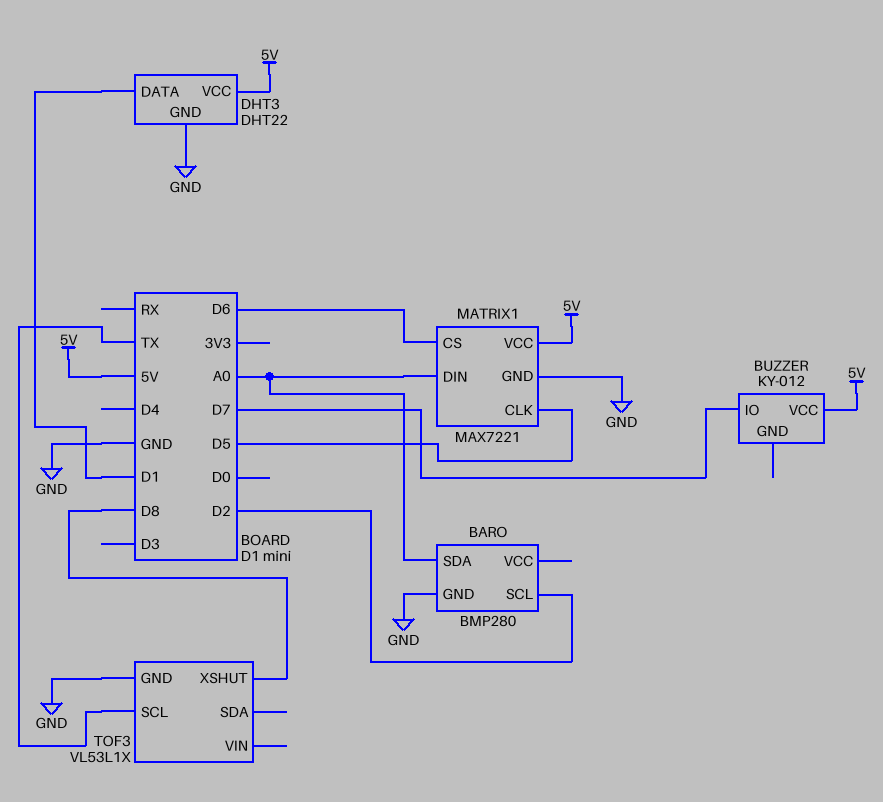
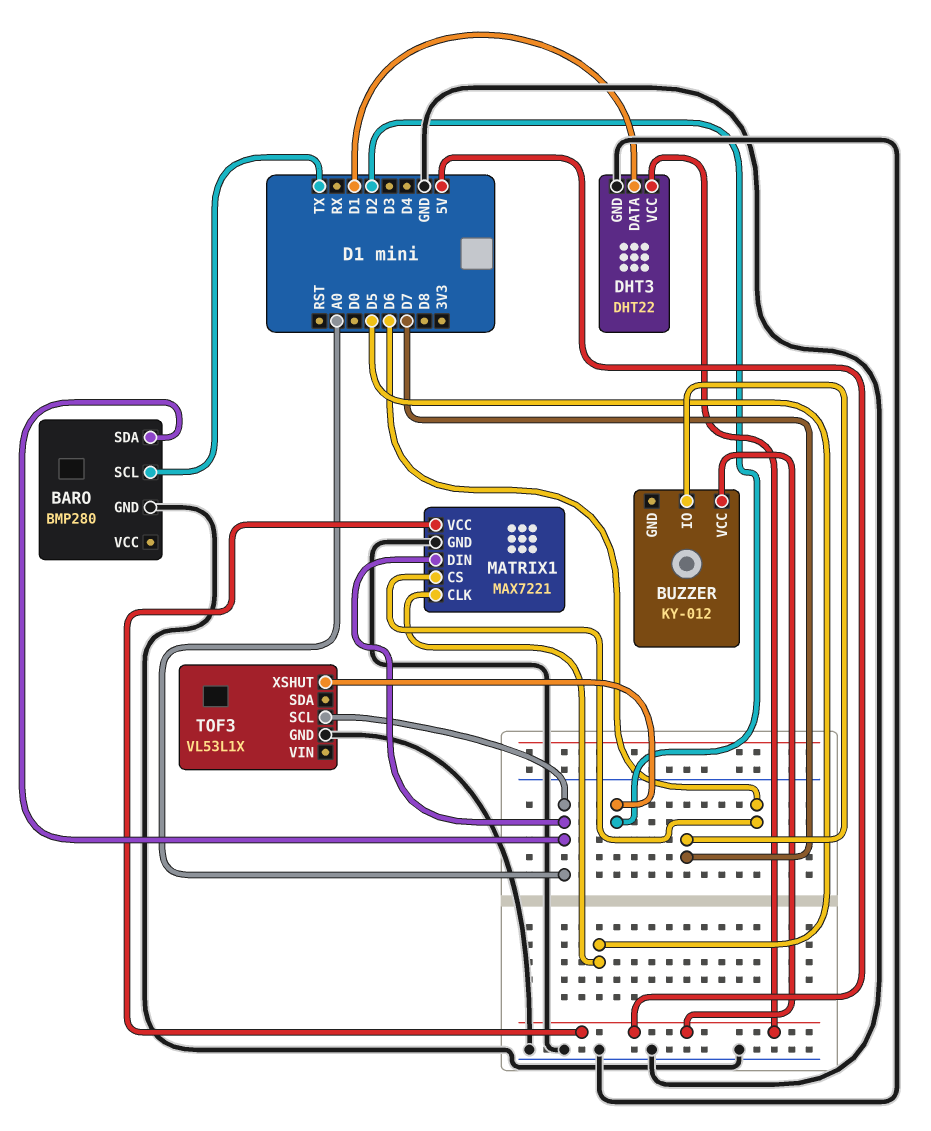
BARO pin SCL: D2 -> TX
TOF3 pin SCL: TX -> A0
TOF3 pin XSHUT: D8 -> D2

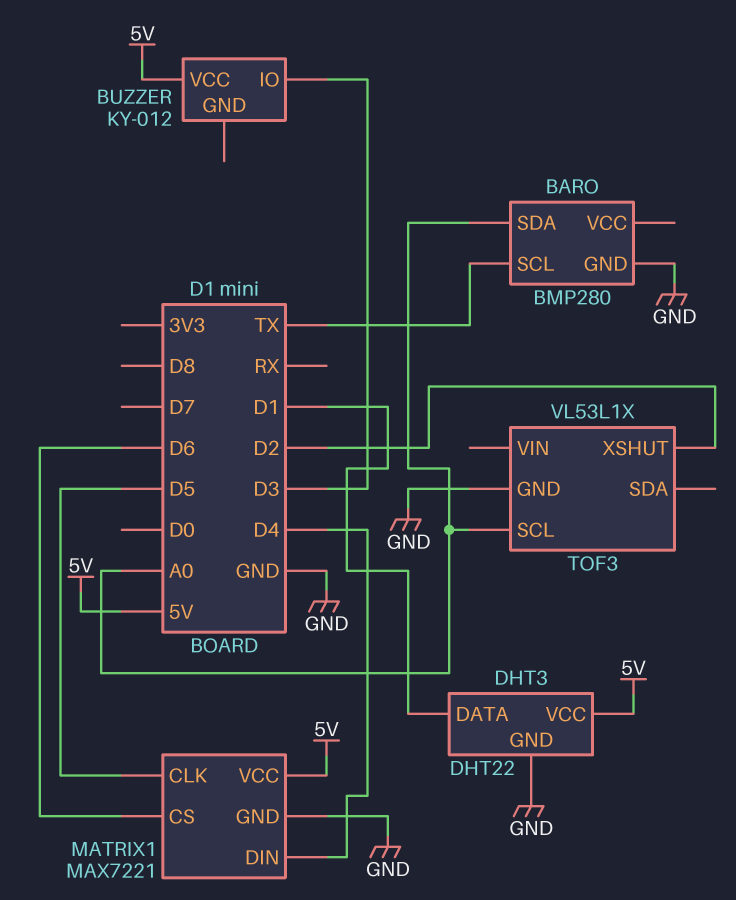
BUZZER pin IO: D7 -> D3
MATRIX1 pin DIN: A0 -> D4

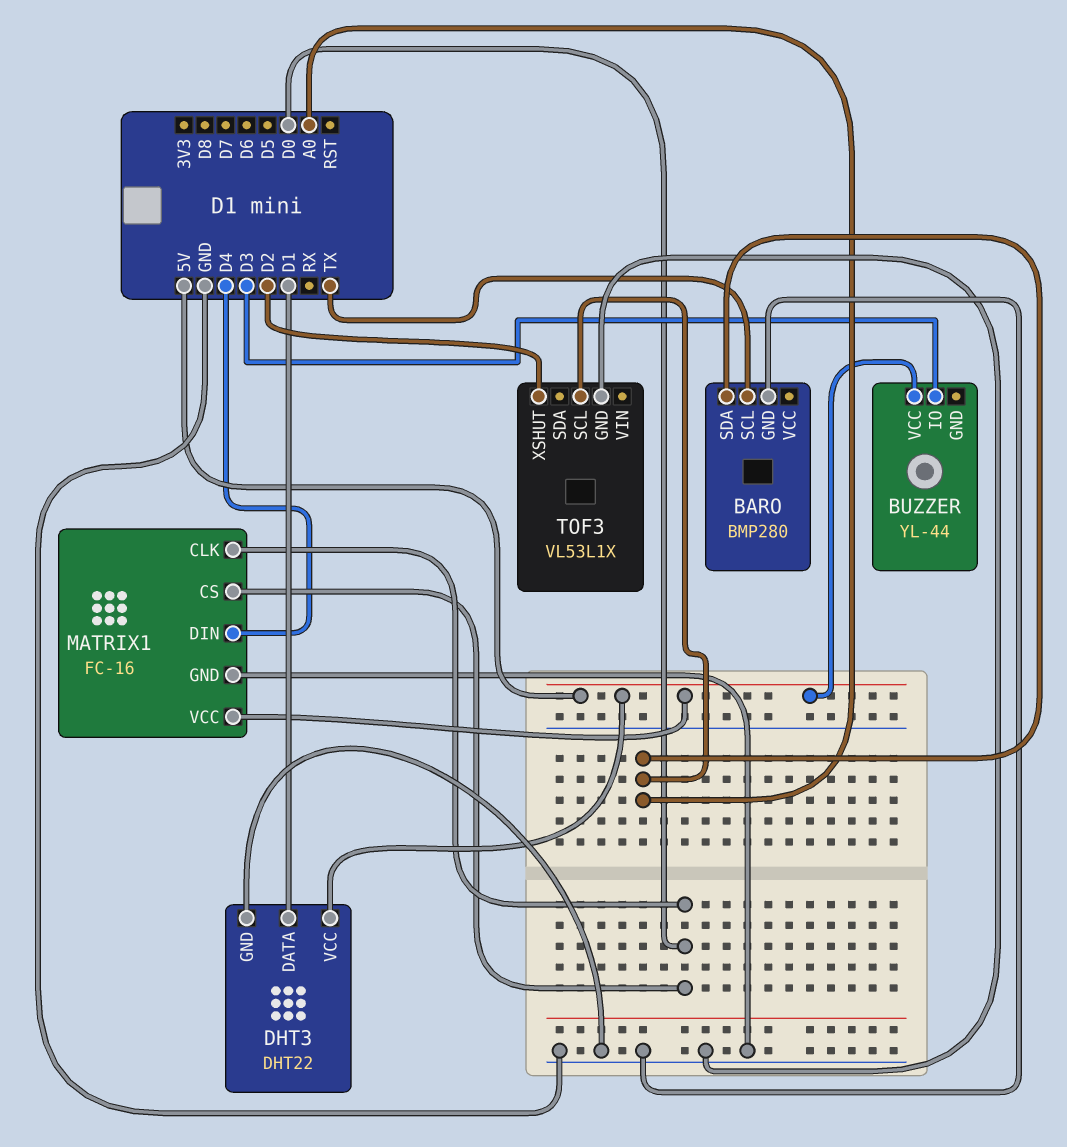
BUZZER: KY-012 -> YL-44
MATRIX1: MAX7221 -> FC-16
MATRIX1 pin CLK: D5 -> D0
MATRIX1 pin CS: D6 -> D0

